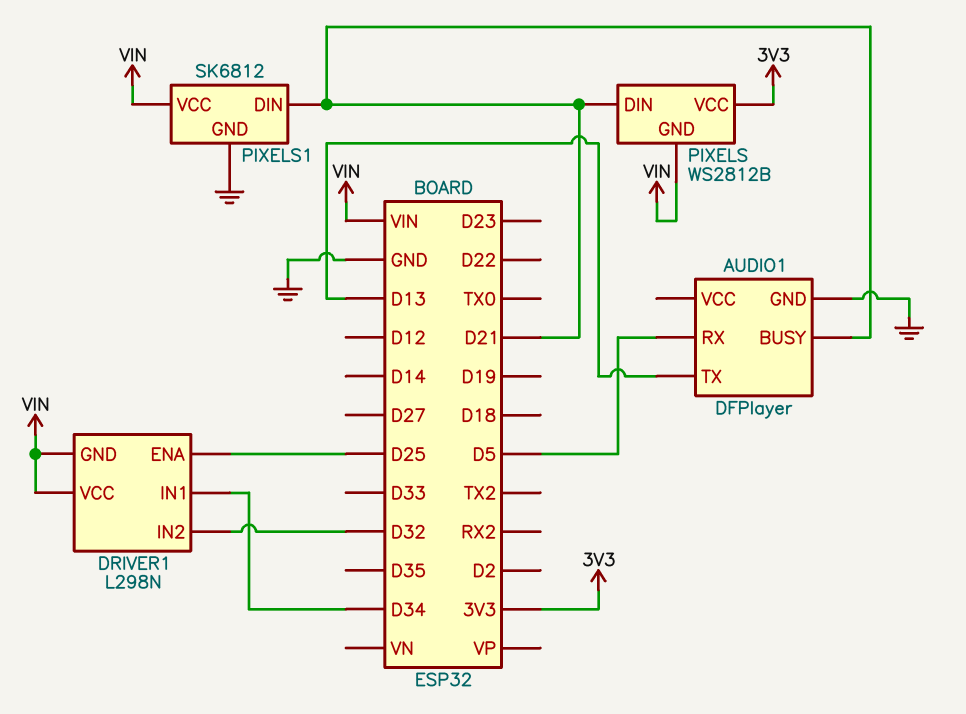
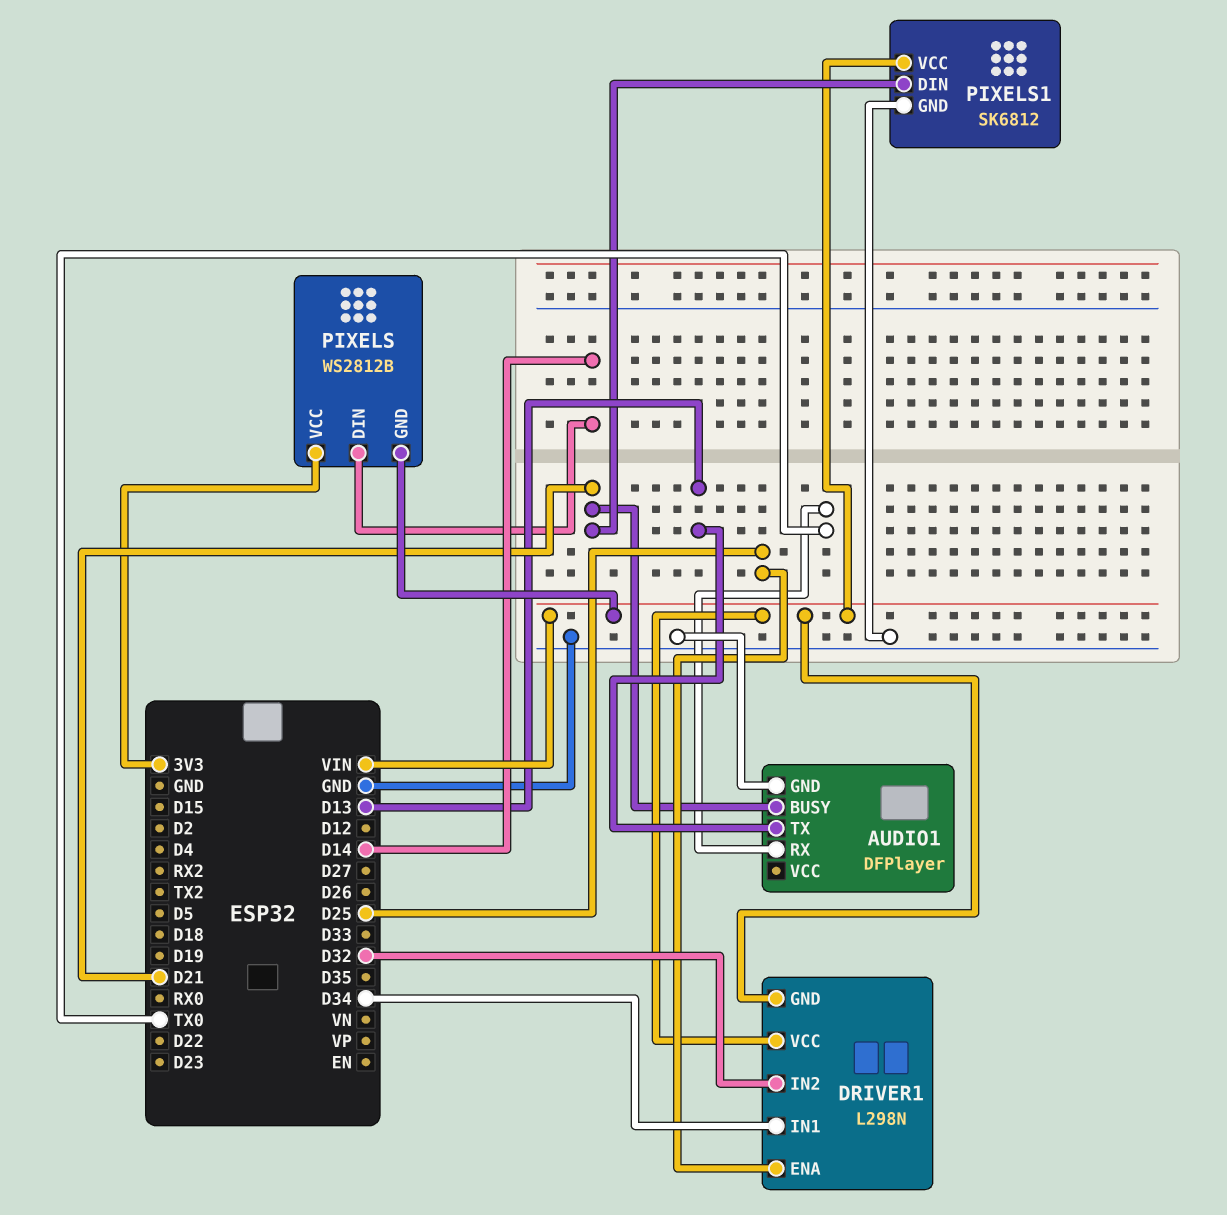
AUDIO1 pin RX: D5 -> TX0
PIXELS pin DIN: D21 -> D14

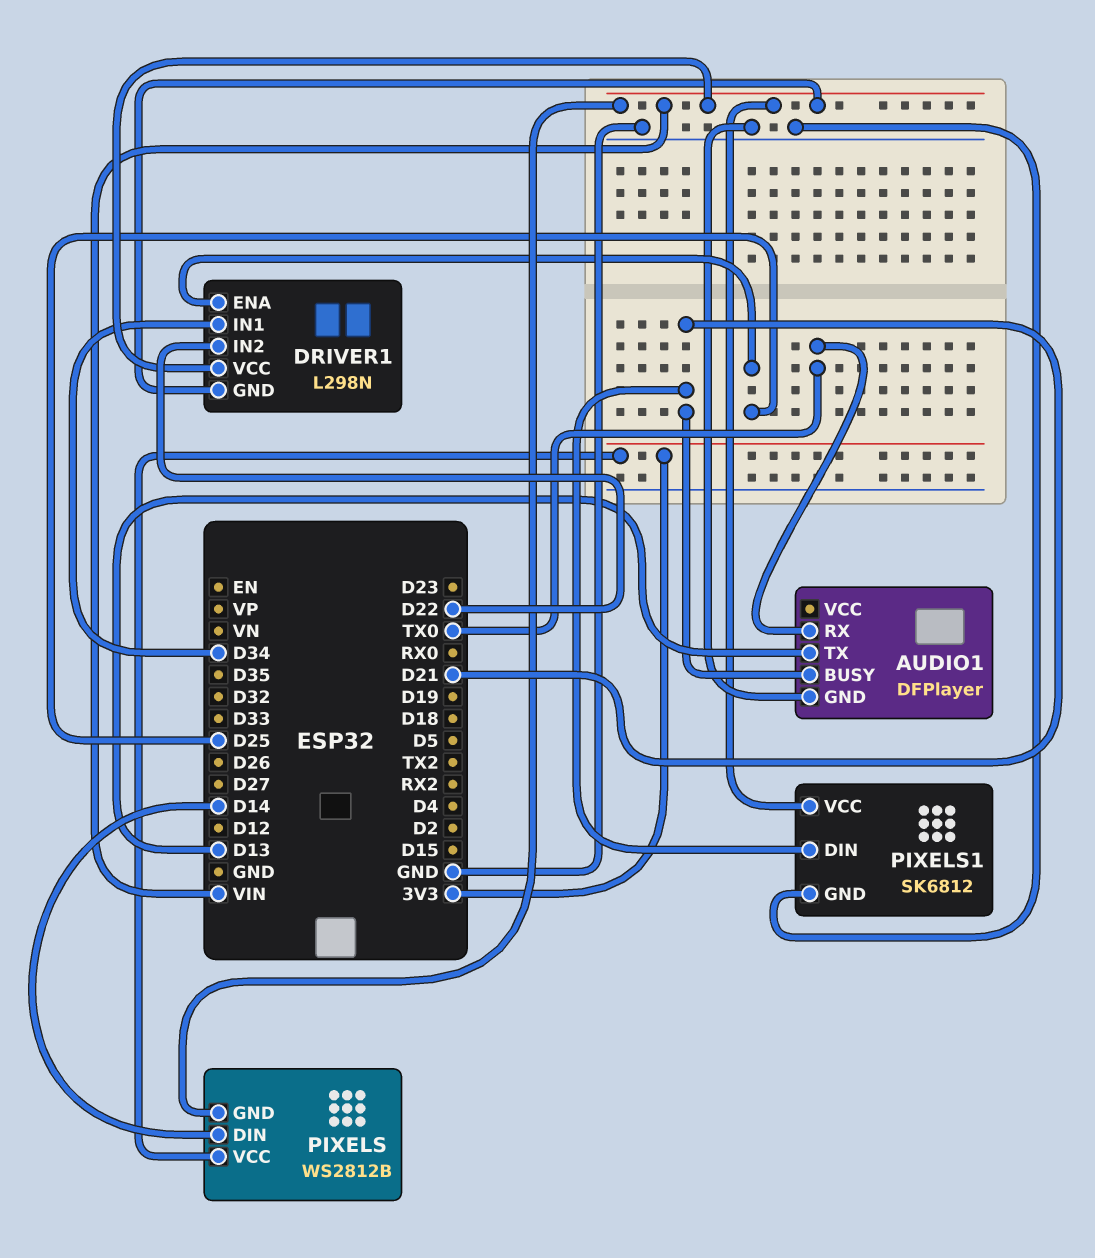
DRIVER1 pin IN2: D32 -> D22

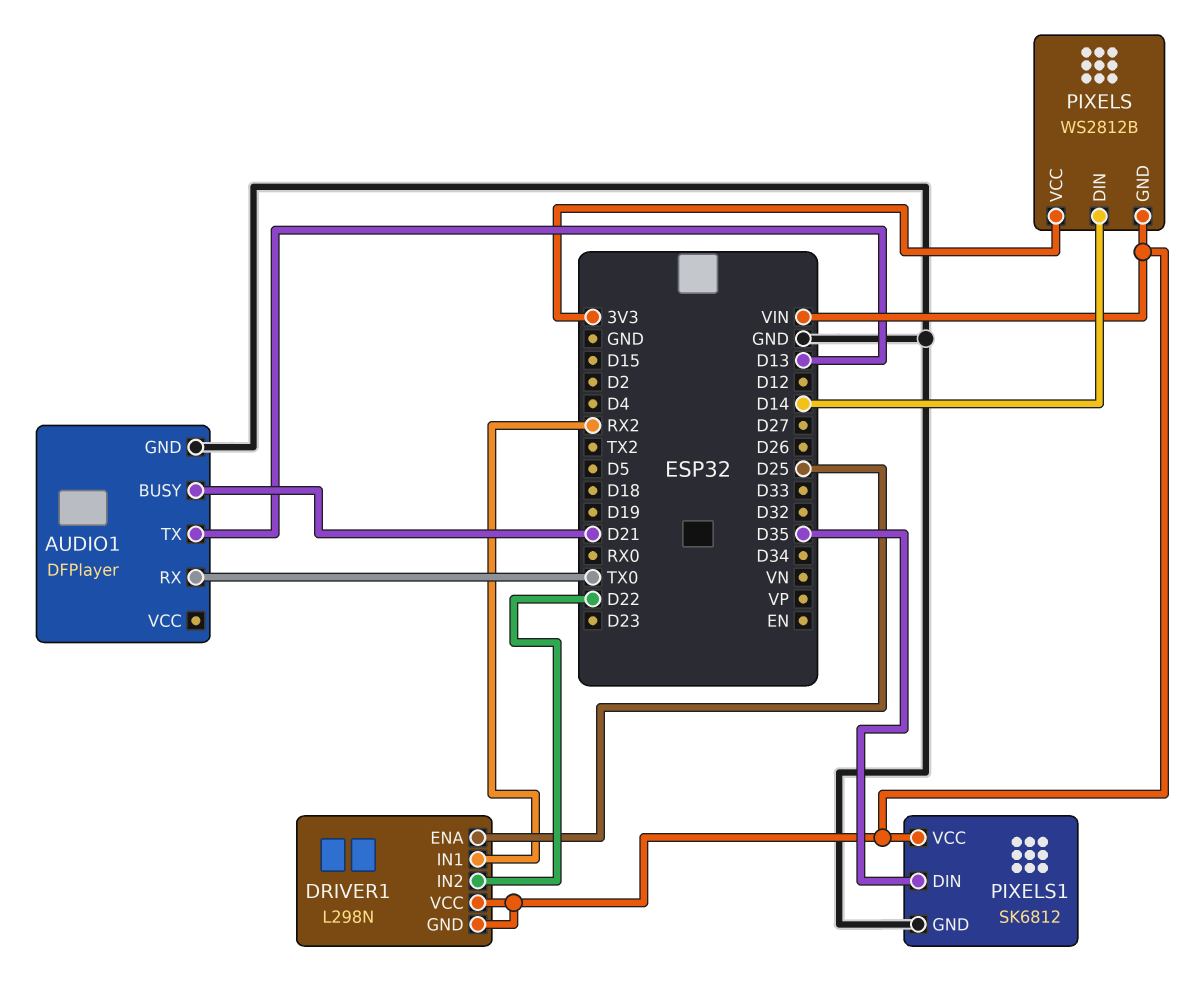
DRIVER1 pin IN1: D34 -> RX2
PIXELS1 pin DIN: D21 -> D35

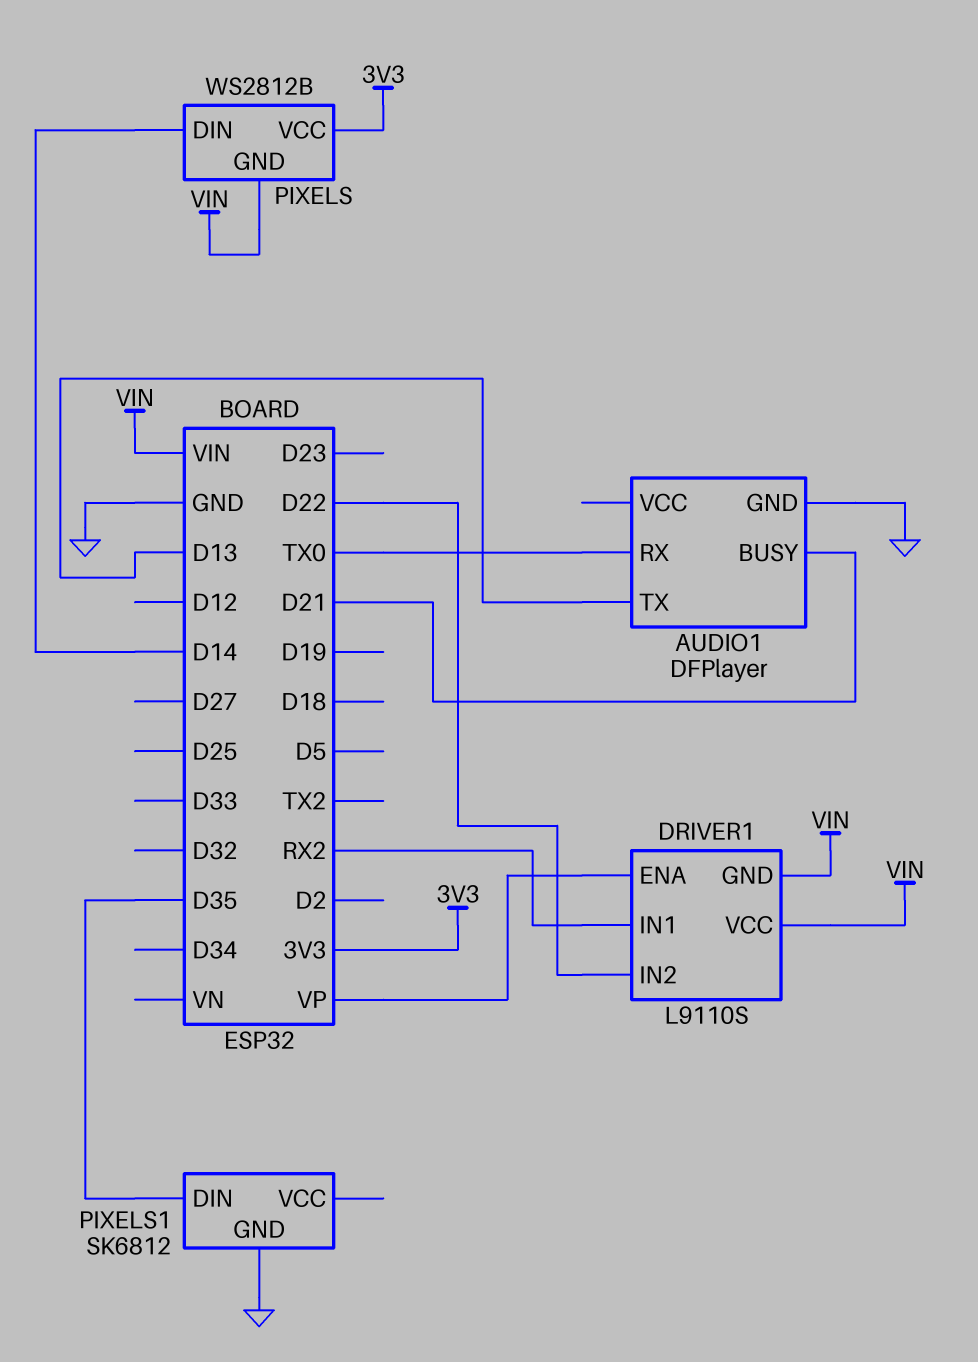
DRIVER1: L298N -> L9110S
DRIVER1 pin ENA: D25 -> VP
PIXELS1 pin VCC: VIN -> none

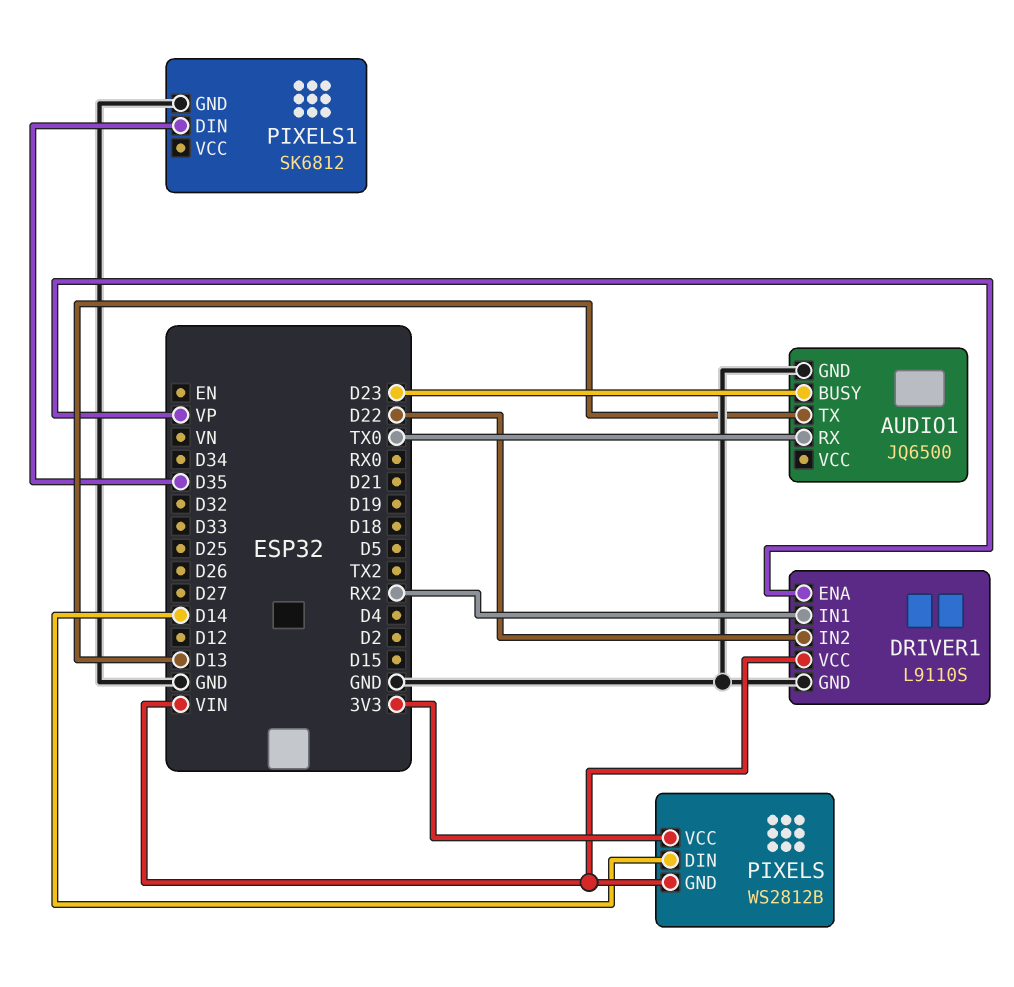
AUDIO1: DFPlayer -> JQ6500
AUDIO1 pin BUSY: D21 -> D23
DRIVER1 pin GND: VIN -> GND

